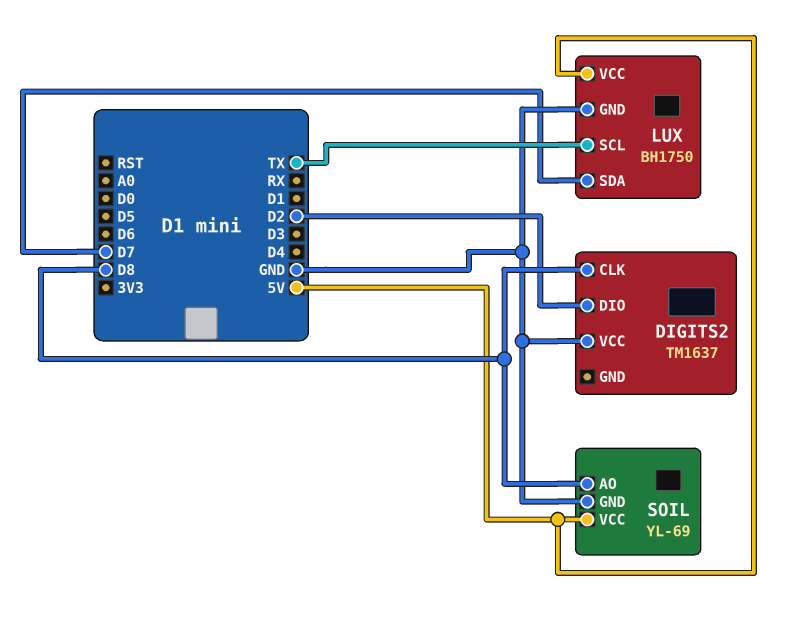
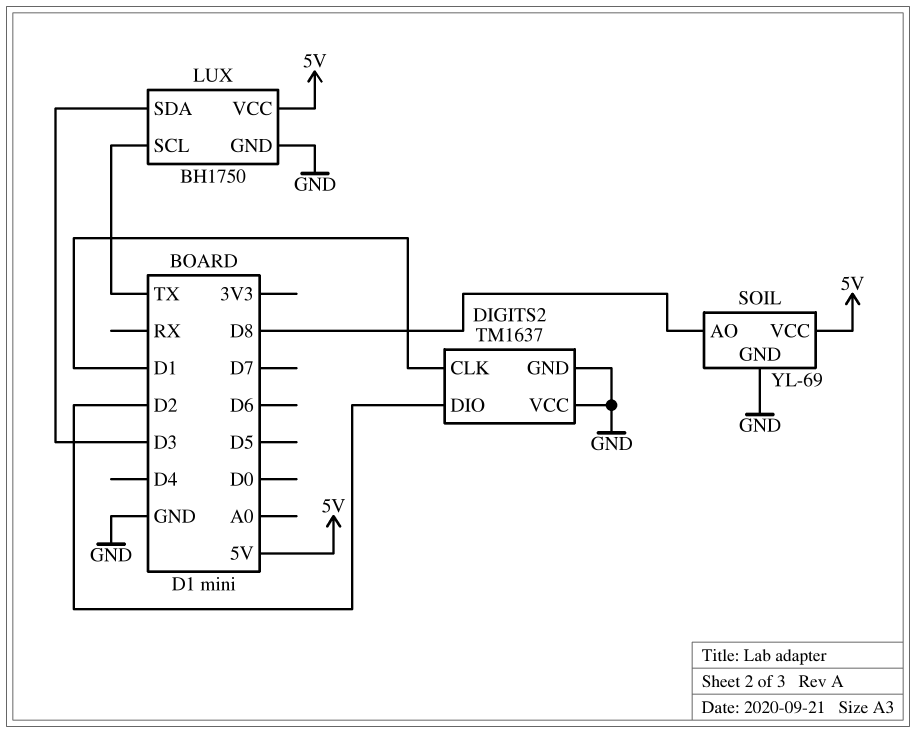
DIGITS2 pin CLK: D8 -> D1
DIGITS2 pin GND: none -> GND
LUX pin SDA: D7 -> D3

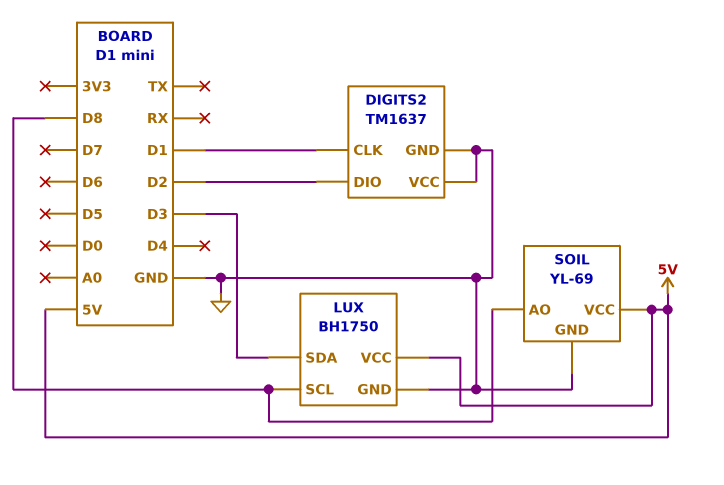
LUX pin SCL: TX -> D8

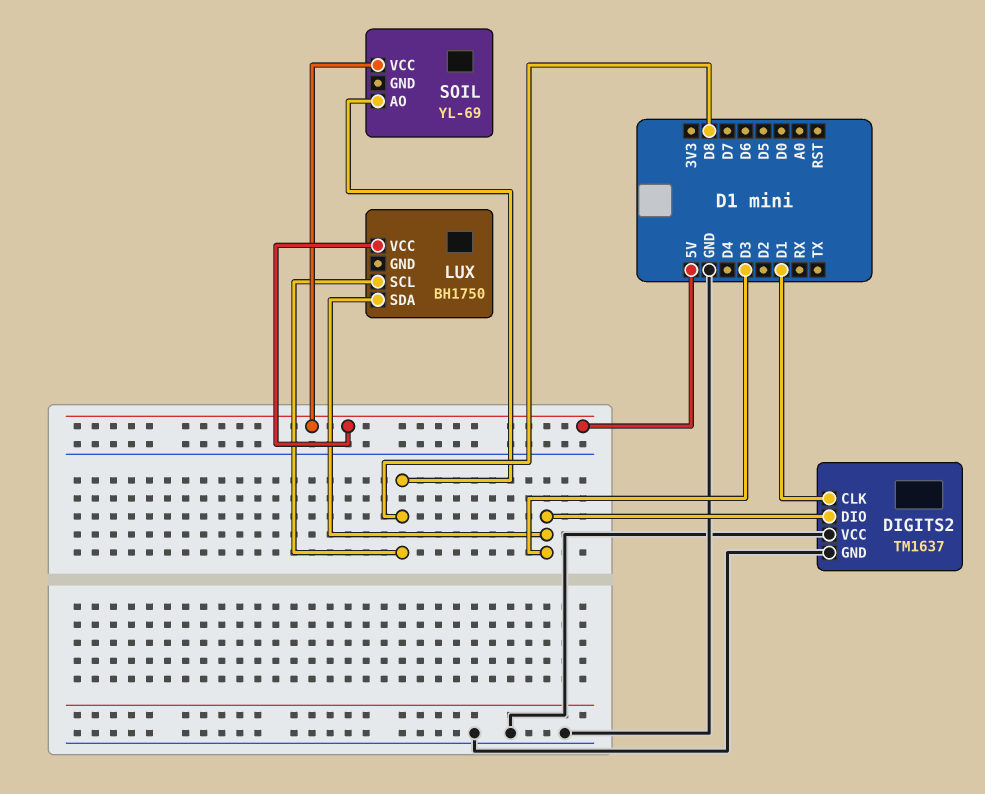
DIGITS2 pin DIO: D2 -> D3
LUX pin GND: GND -> none
SOIL pin GND: GND -> none

